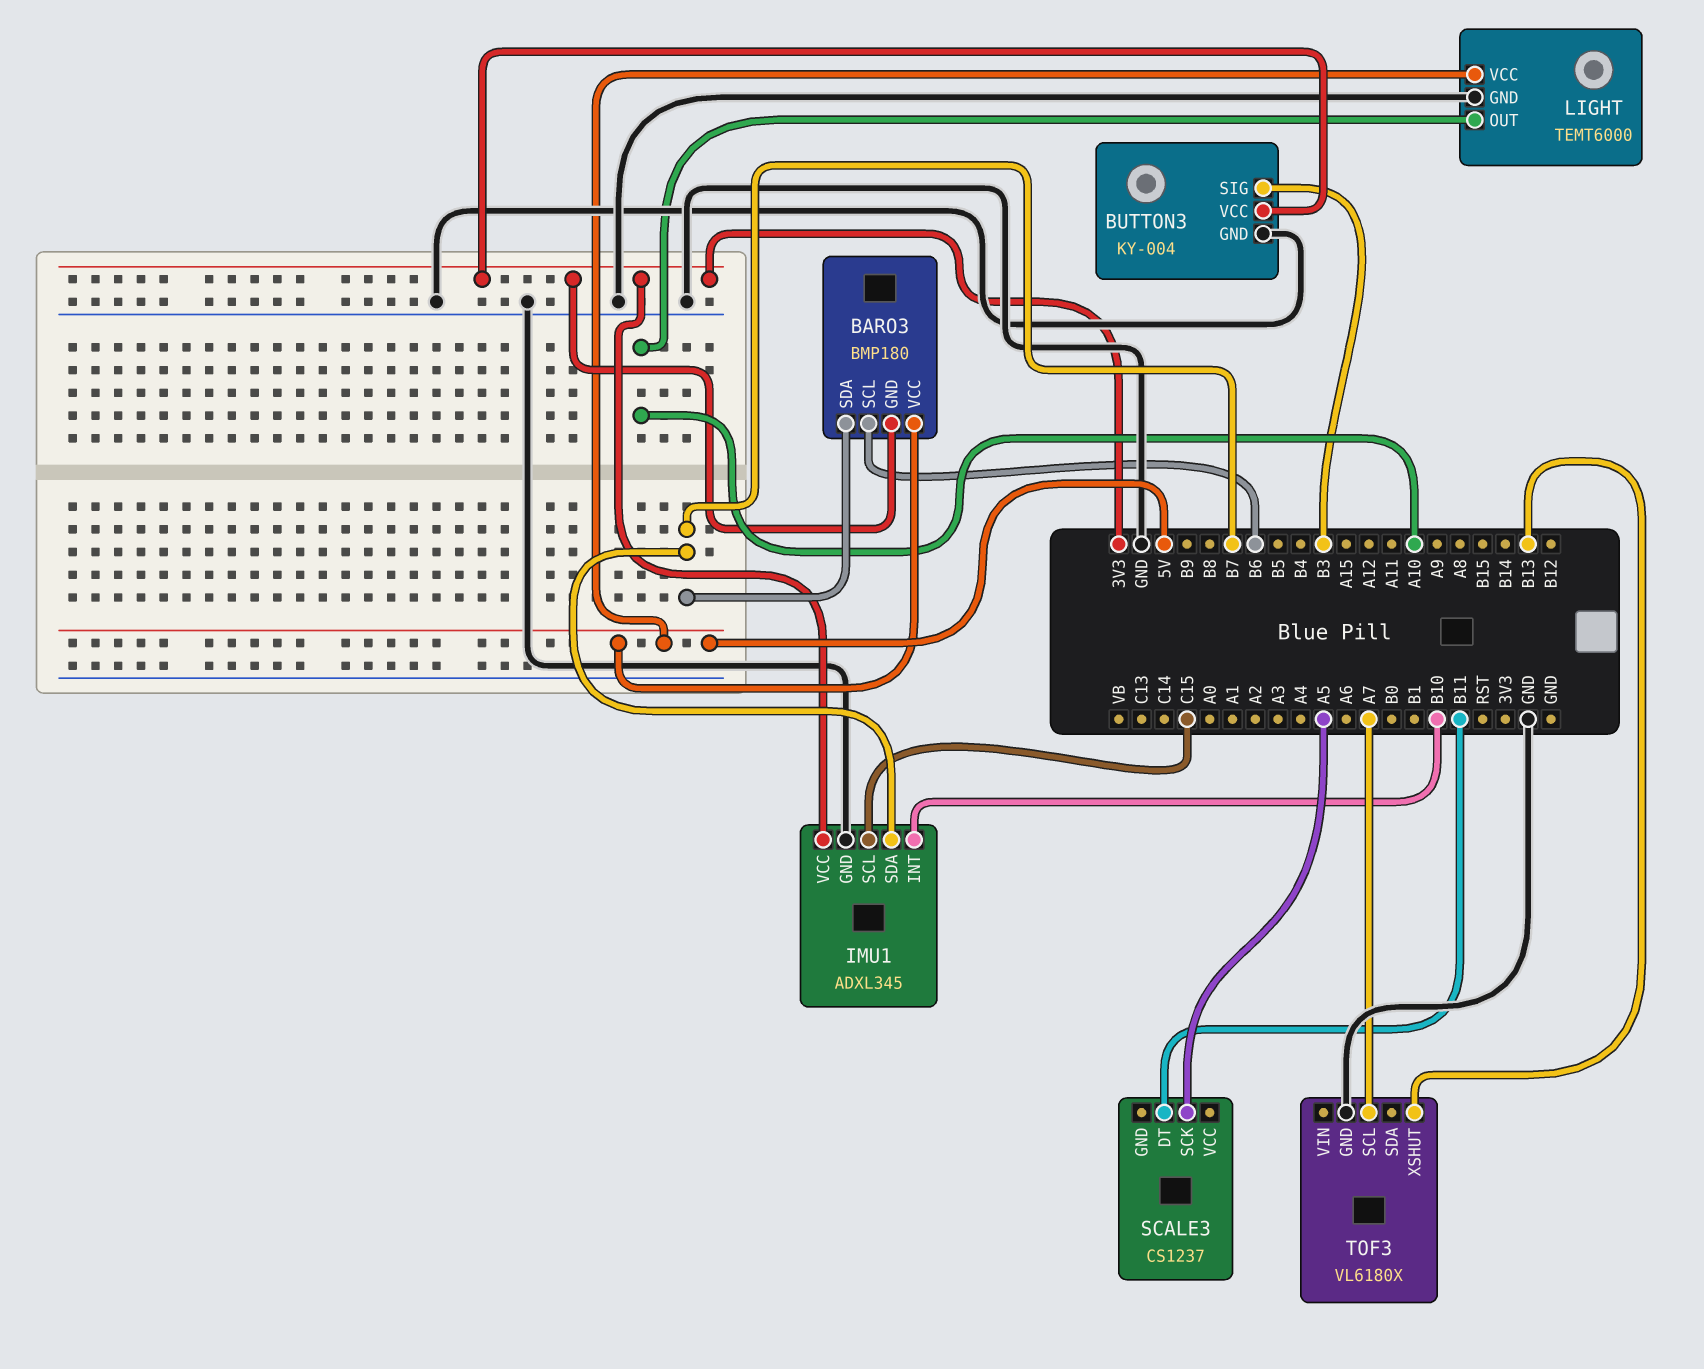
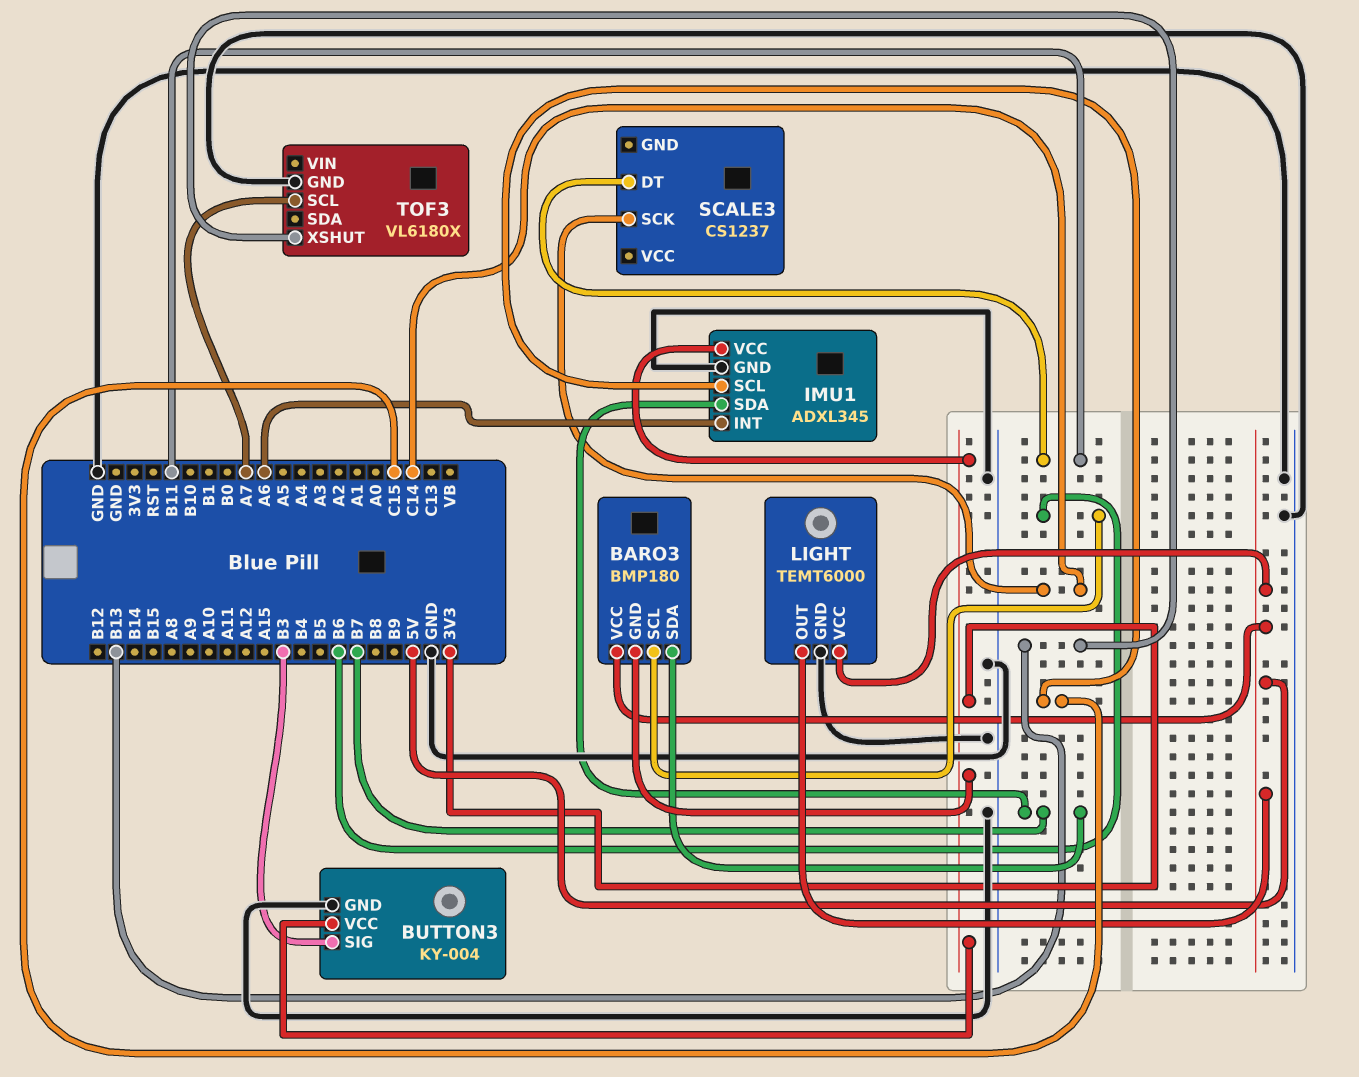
IMU1 pin INT: B10 -> A6
LIGHT pin OUT: A10 -> 5V
SCALE3 pin SCK: A5 -> C14

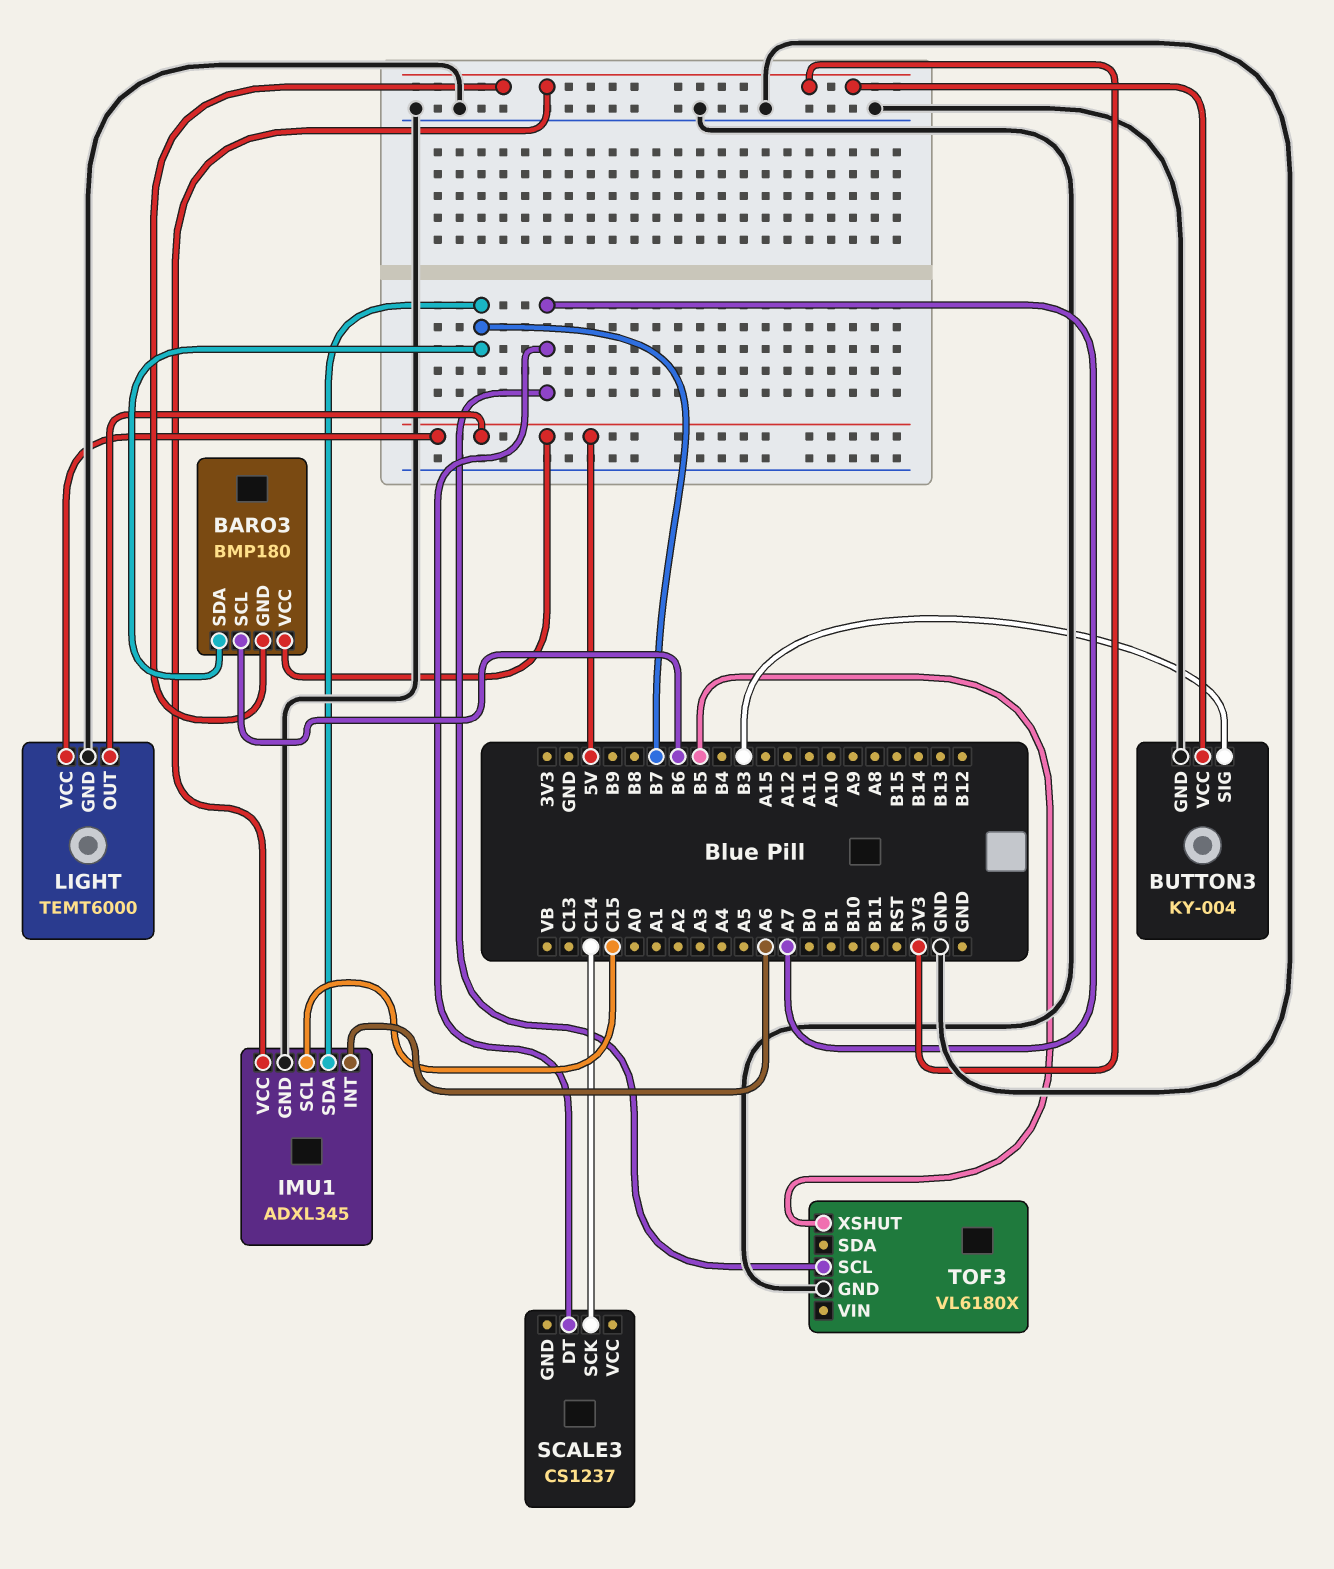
SCALE3 pin DT: B11 -> A7
TOF3 pin XSHUT: B13 -> B5

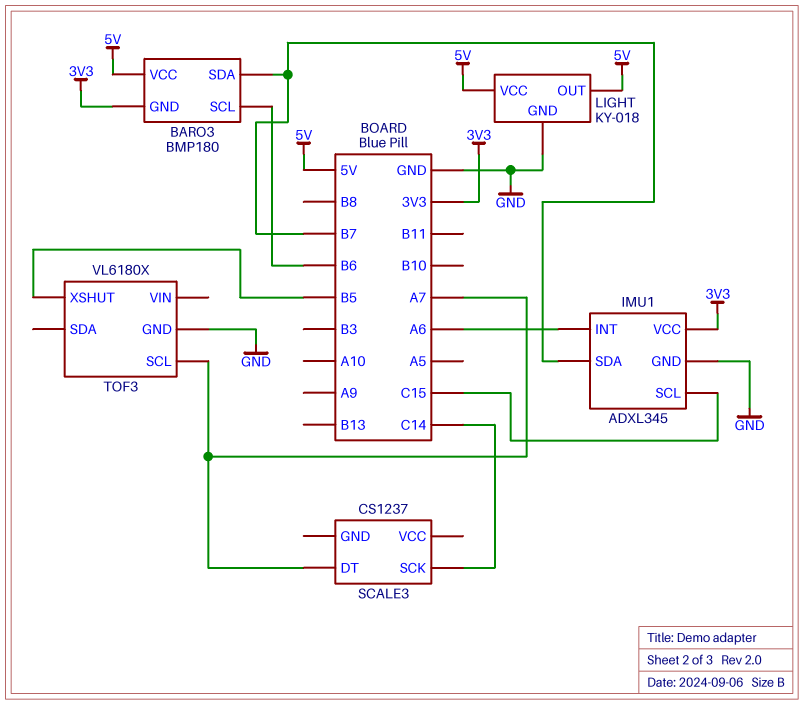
BUTTON3: KY-004 -> none
BUTTON3 pin GND: GND -> none
BUTTON3 pin SIG: B3 -> none
BUTTON3 pin VCC: 3V3 -> none
LIGHT: TEMT6000 -> KY-018

